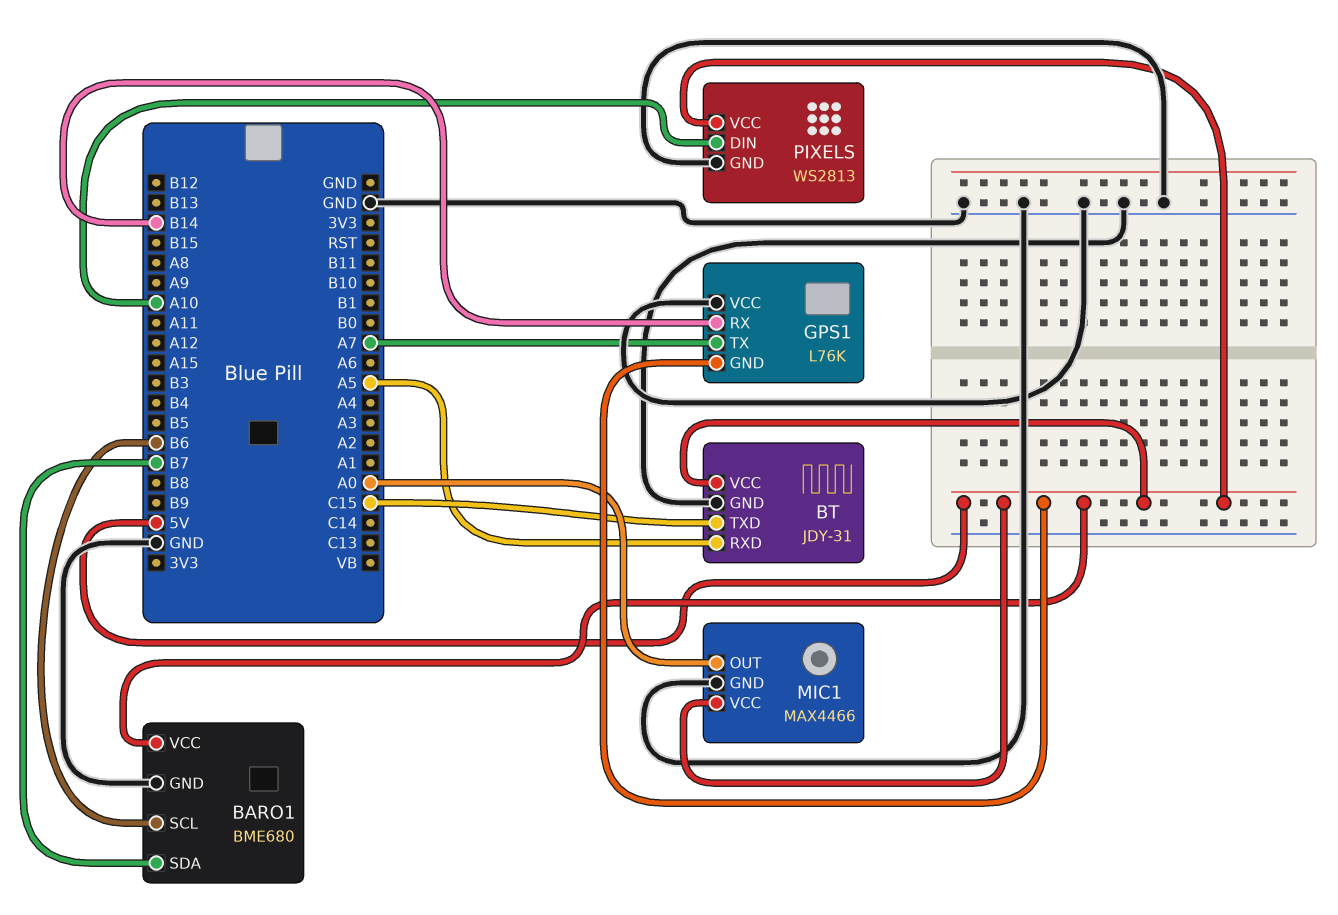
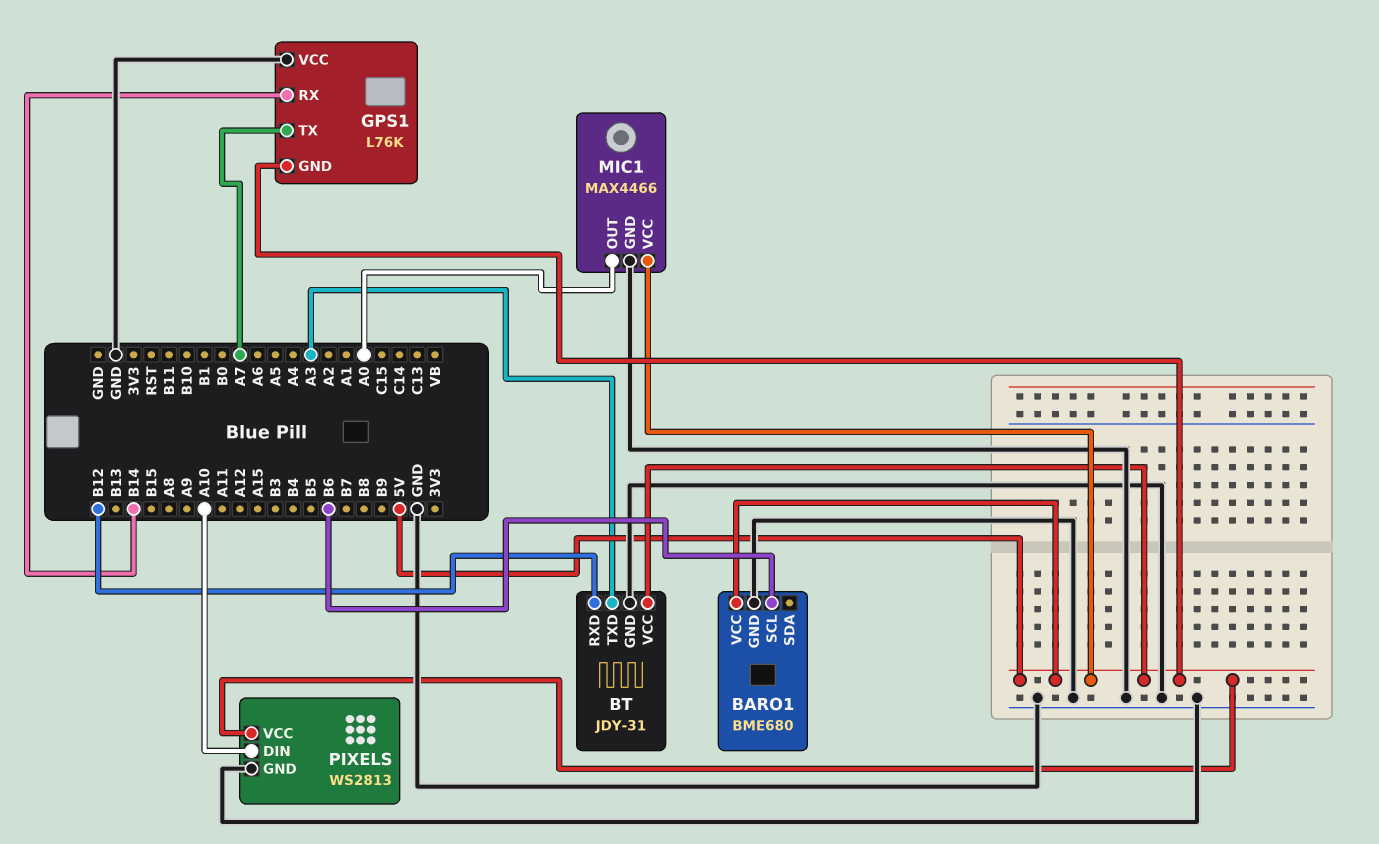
BARO1 pin SDA: B7 -> none
BT pin RXD: A5 -> B12
BT pin TXD: C15 -> A3

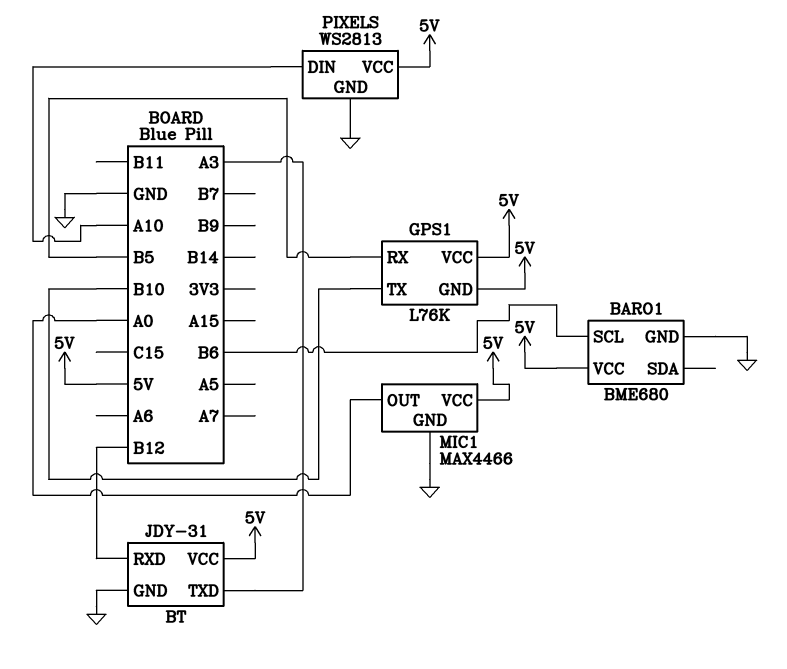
GPS1 pin RX: B14 -> B5
GPS1 pin TX: A7 -> B10
GPS1 pin VCC: GND -> 5V

